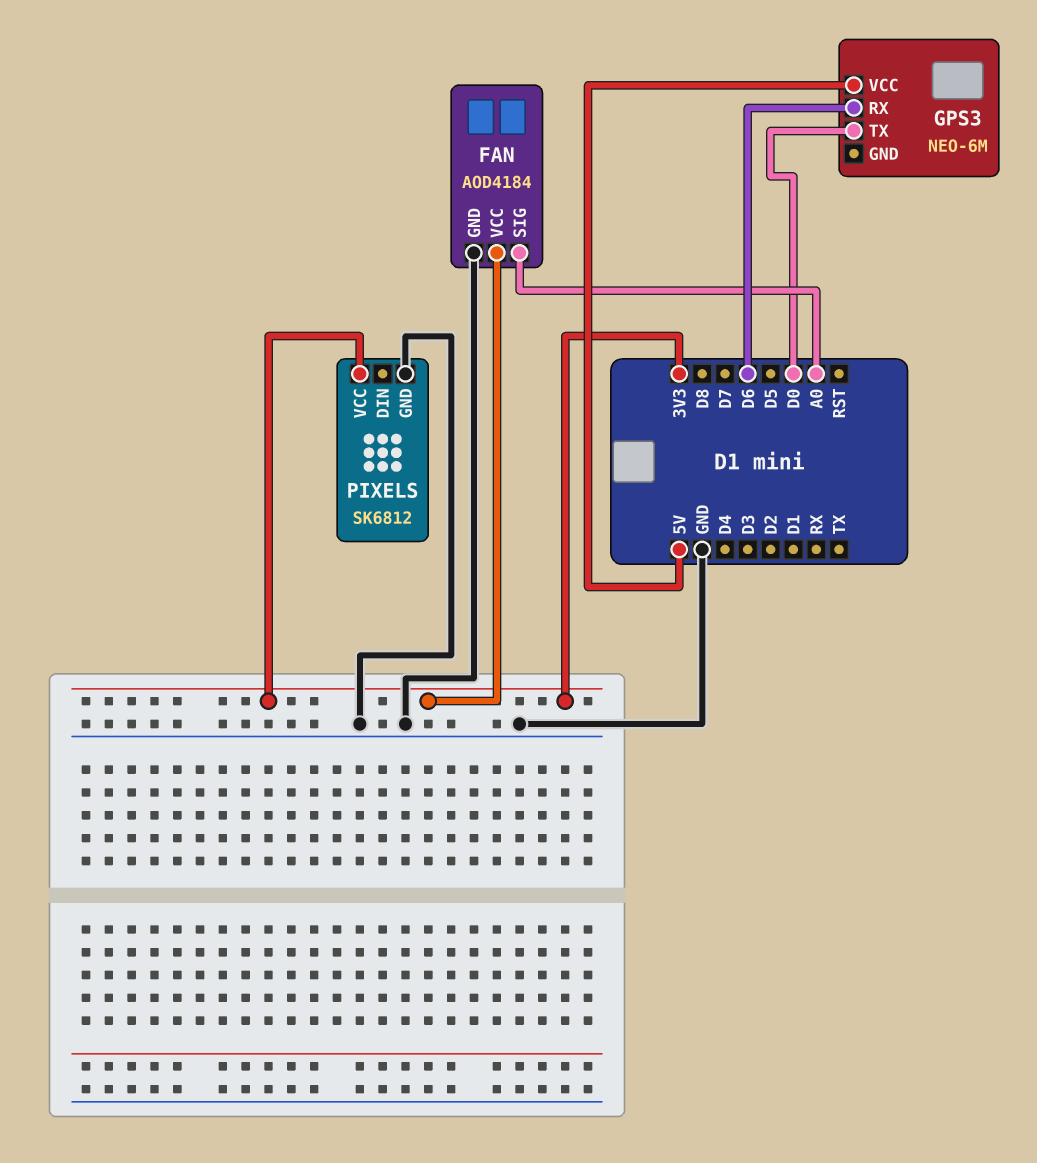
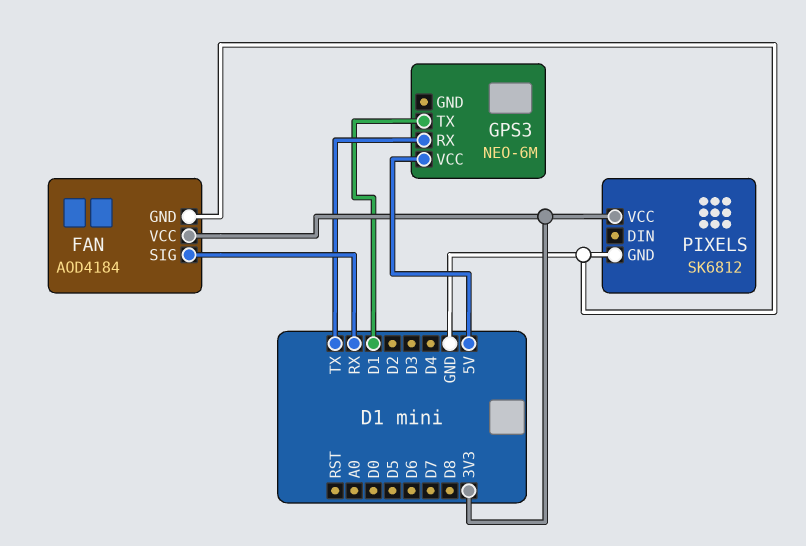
FAN pin SIG: A0 -> RX
GPS3 pin RX: D6 -> TX
GPS3 pin TX: D0 -> D1

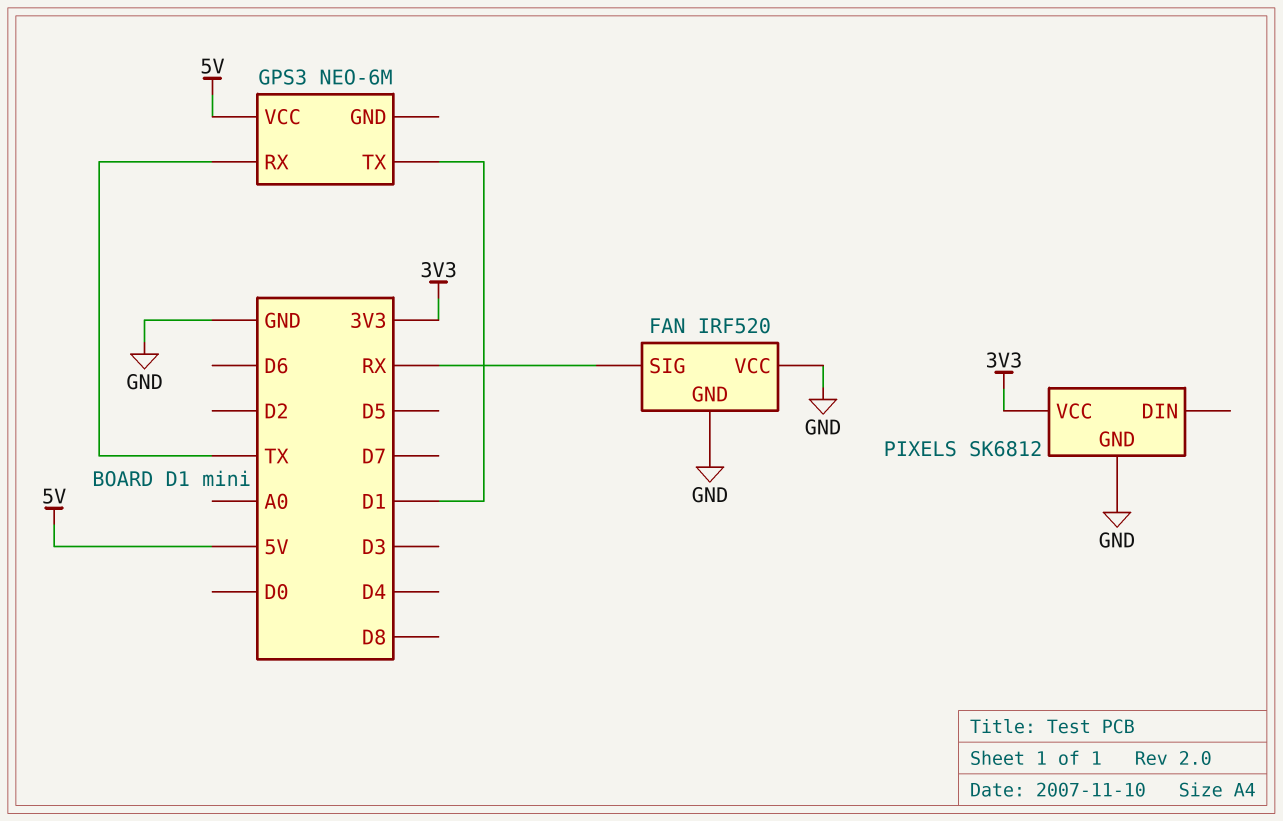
FAN: AOD4184 -> IRF520
FAN pin VCC: 3V3 -> GND

